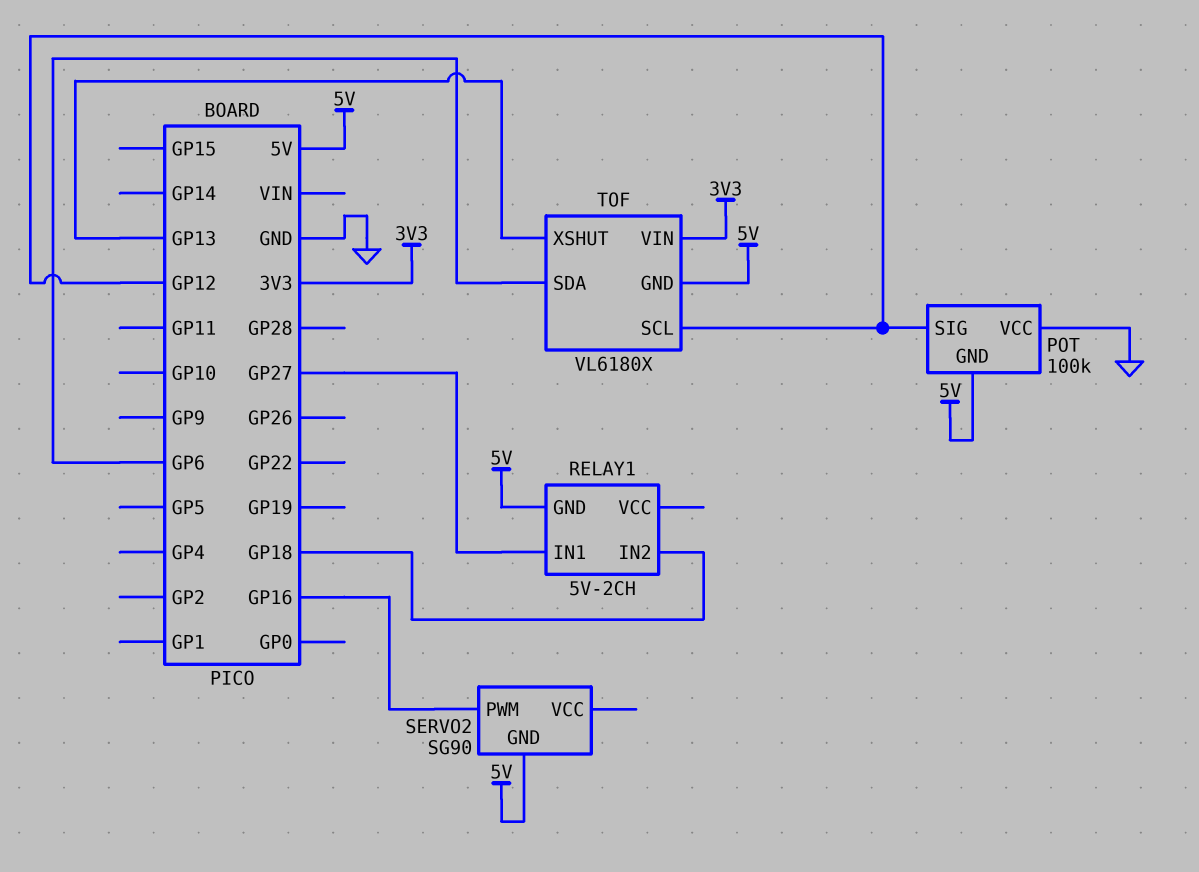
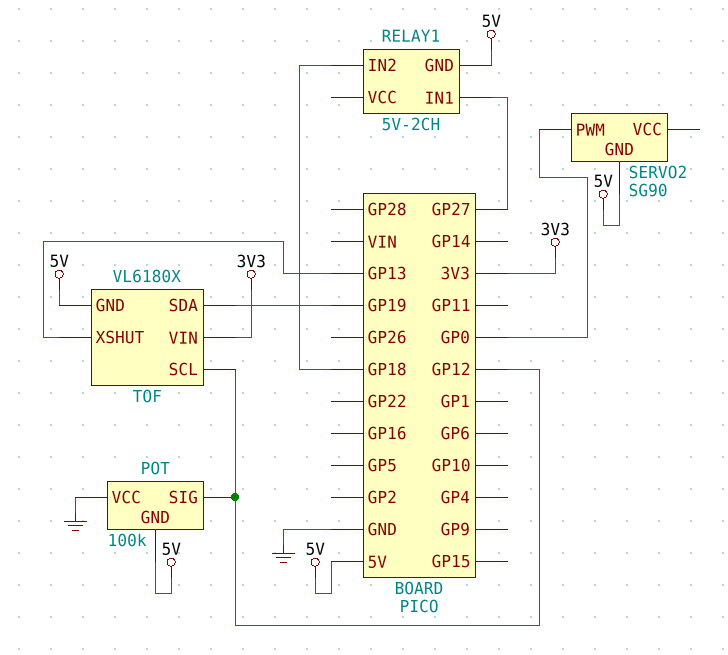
SERVO2 pin PWM: GP16 -> GP0
TOF pin SDA: GP6 -> GP19

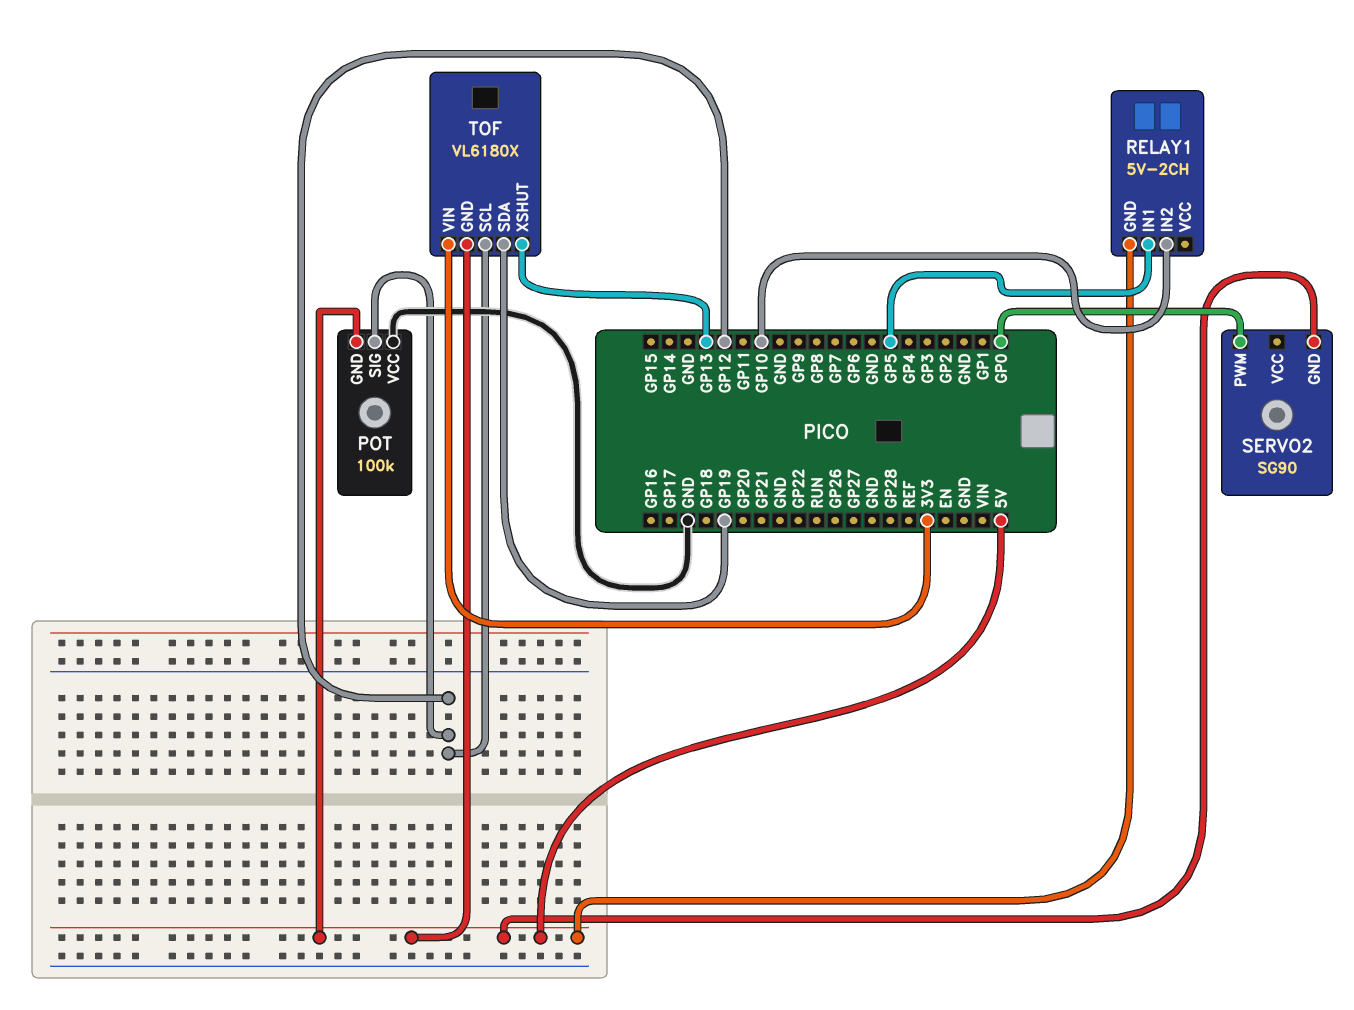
RELAY1 pin IN1: GP27 -> GP5
RELAY1 pin IN2: GP18 -> GP10

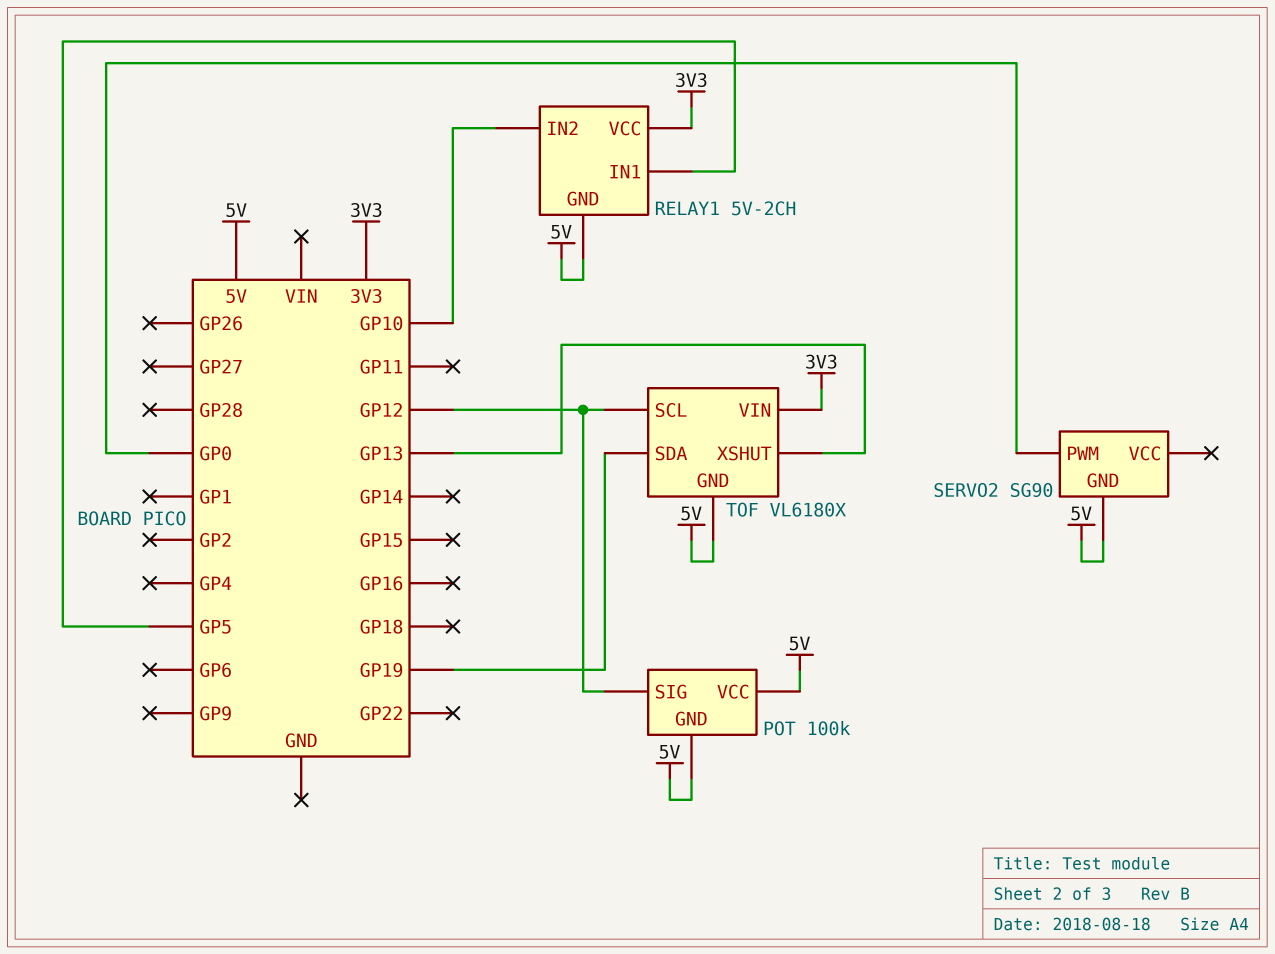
POT pin VCC: GND -> 5V
RELAY1 pin VCC: none -> 3V3

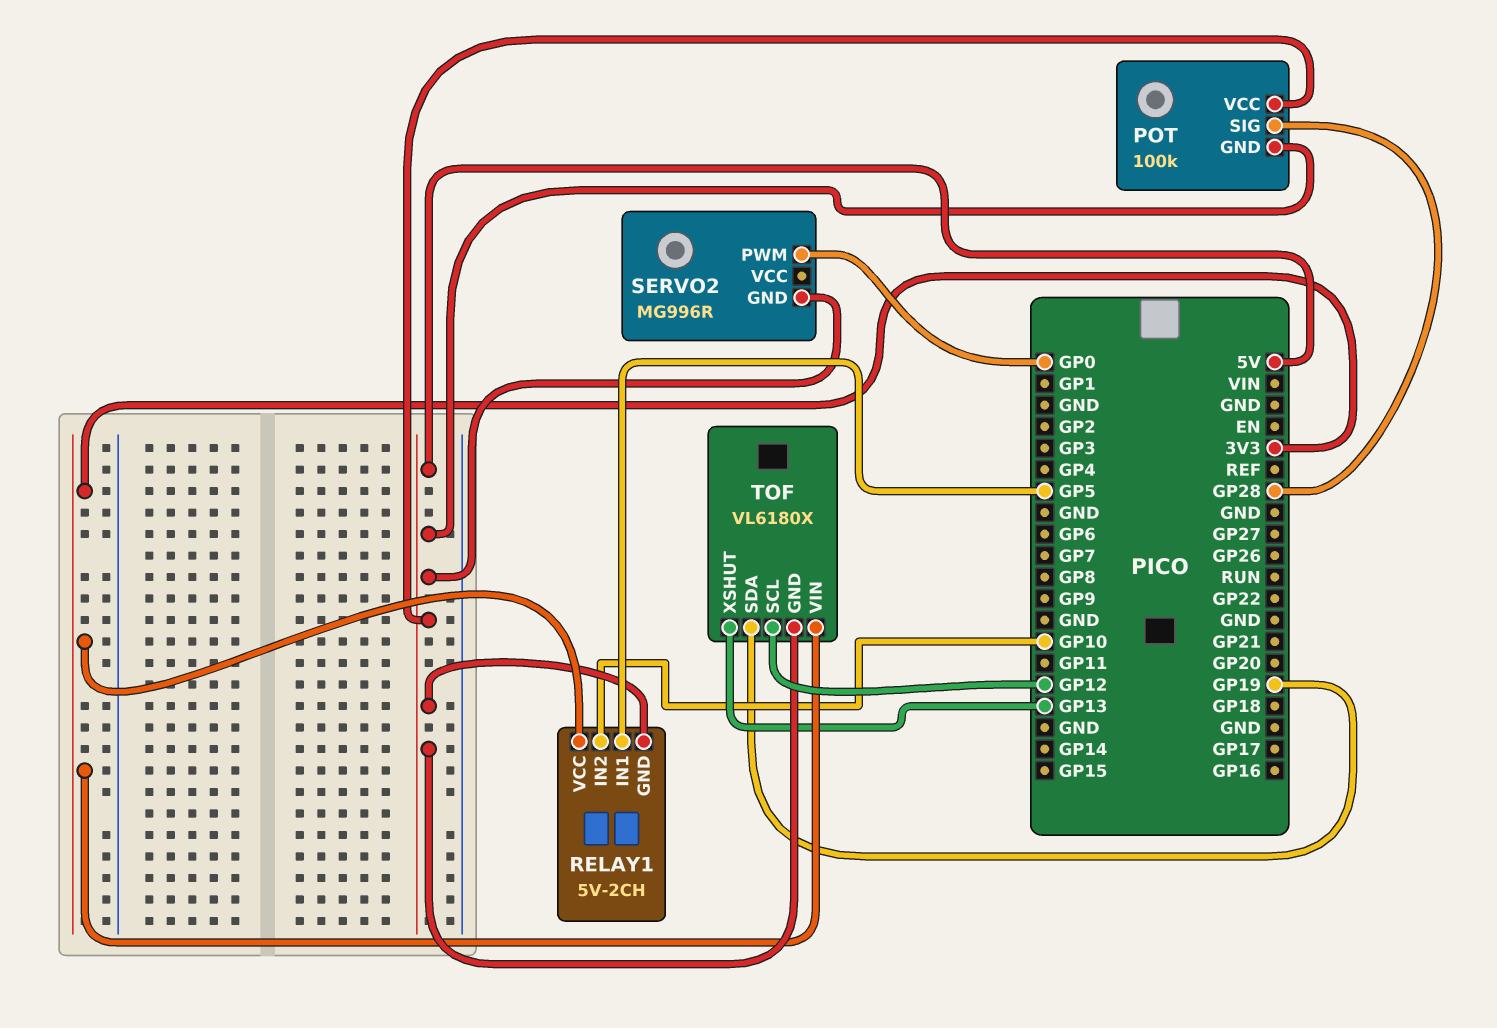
POT pin SIG: GP12 -> GP28
SERVO2: SG90 -> MG996R

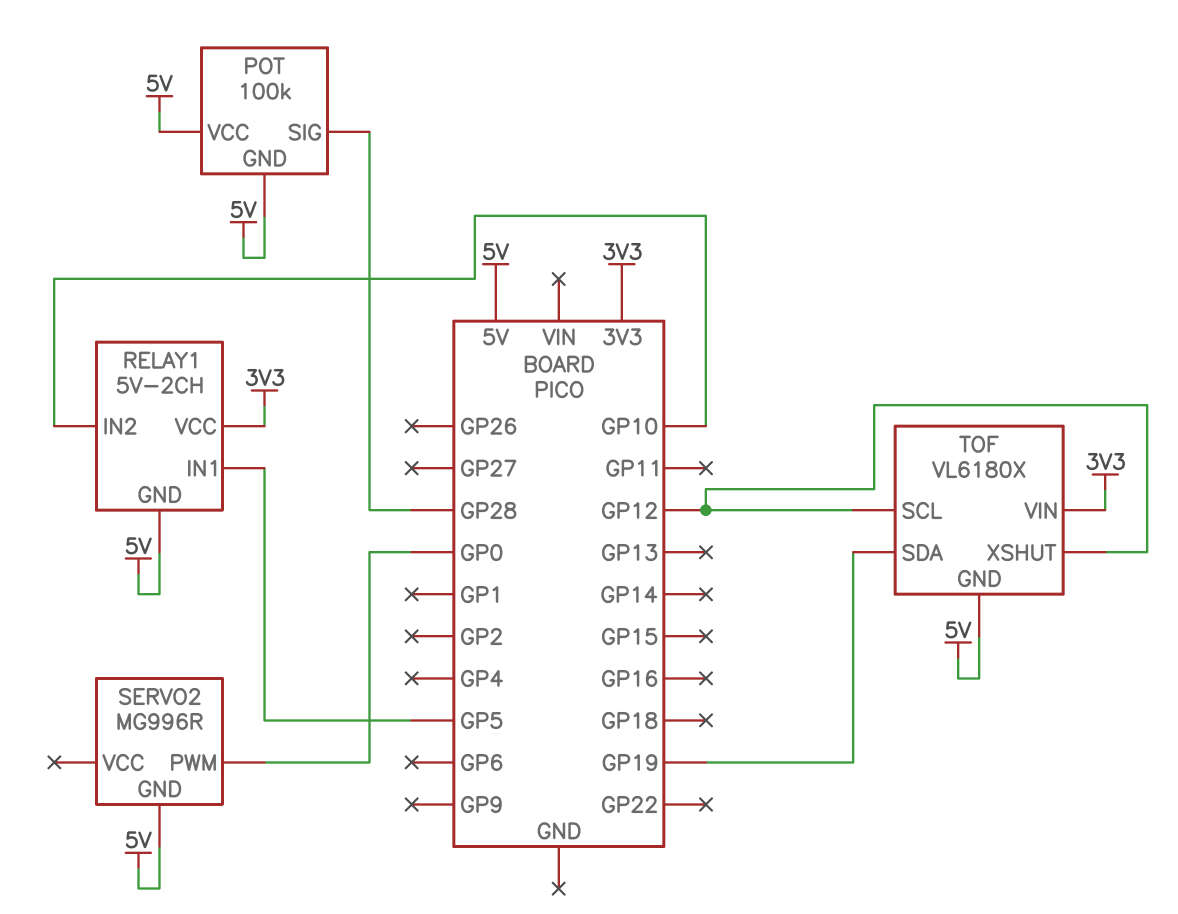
TOF pin XSHUT: GP13 -> GP12

